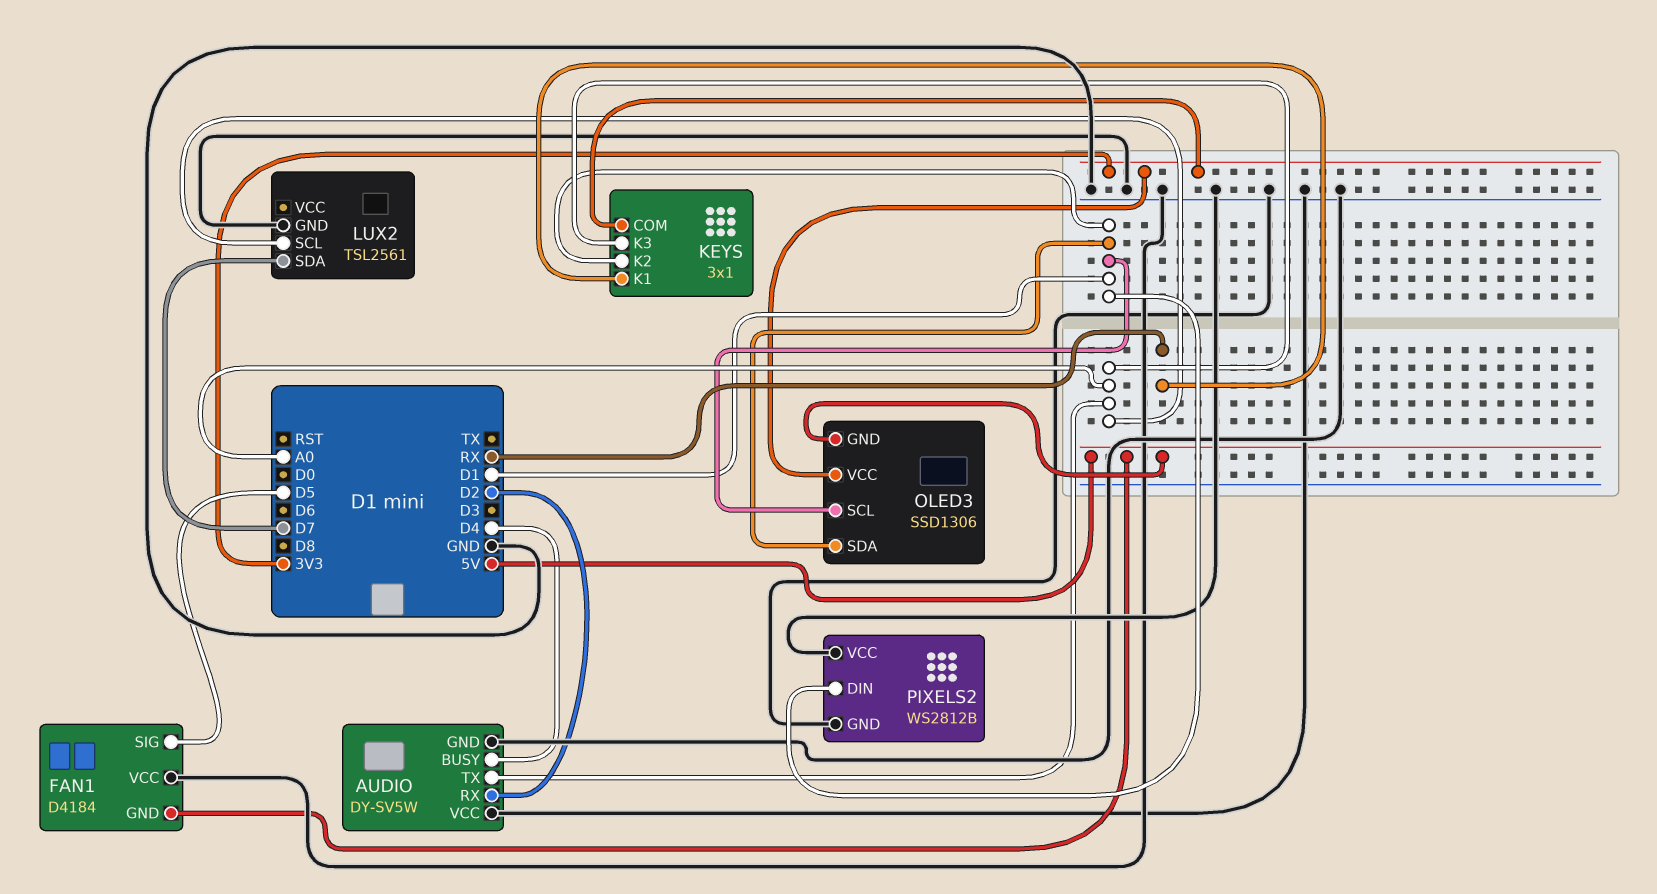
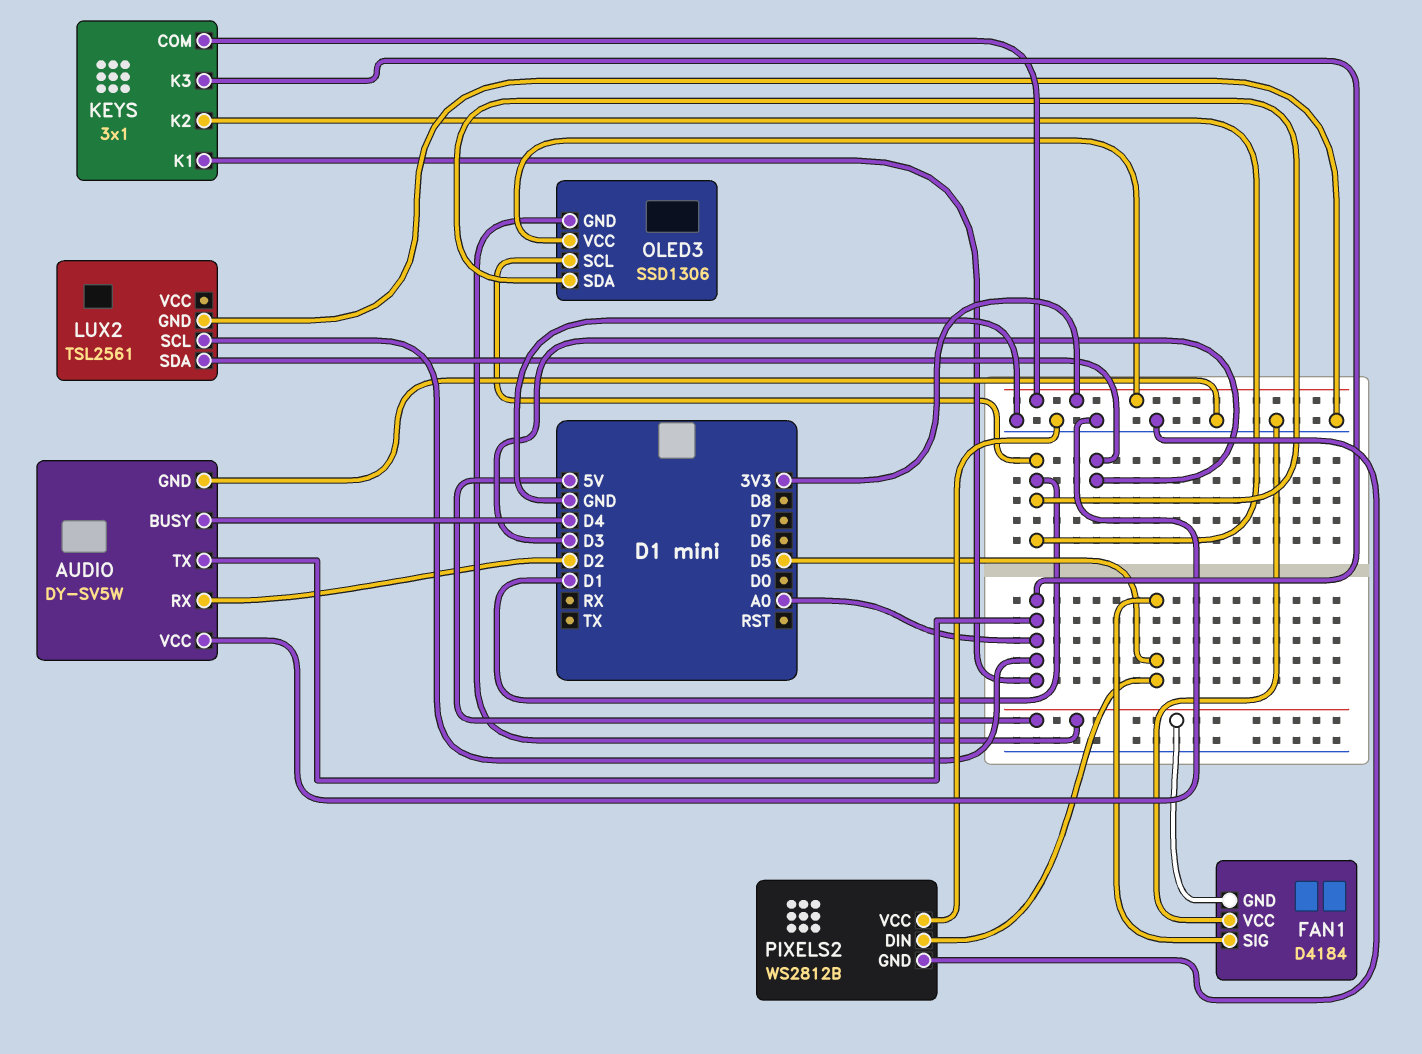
KEYS pin K1: RX -> A0
LUX2 pin SDA: D7 -> D3
PIXELS2 pin DIN: D1 -> D5

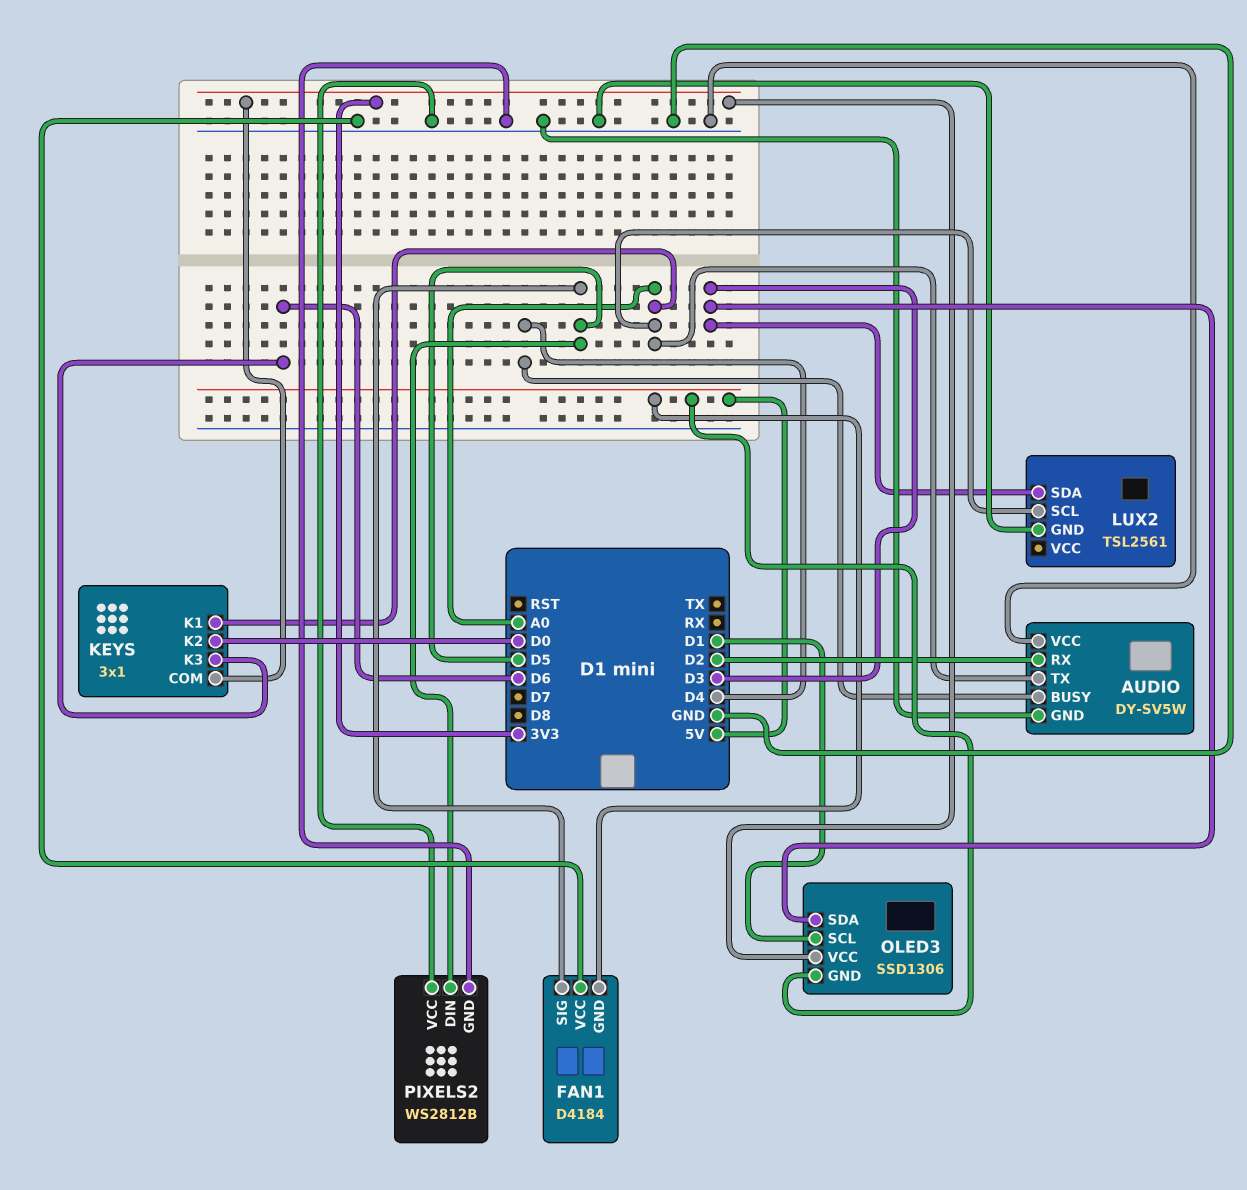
KEYS pin K2: D1 -> D0
KEYS pin K3: A0 -> D6
OLED3 pin SDA: D1 -> D3

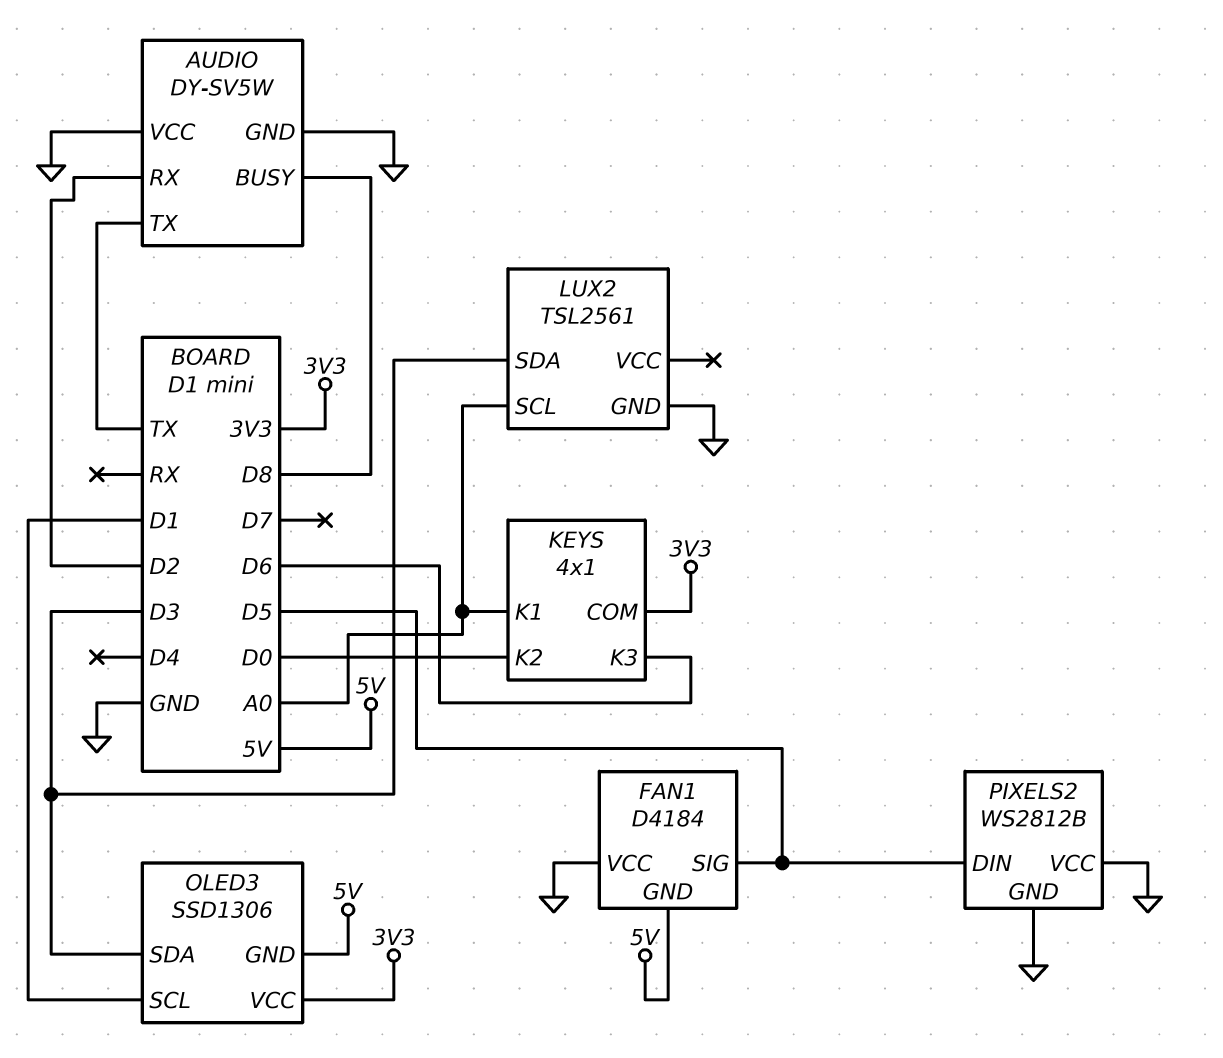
AUDIO pin BUSY: D4 -> D8
AUDIO pin TX: A0 -> TX
KEYS: 3x1 -> 4x1

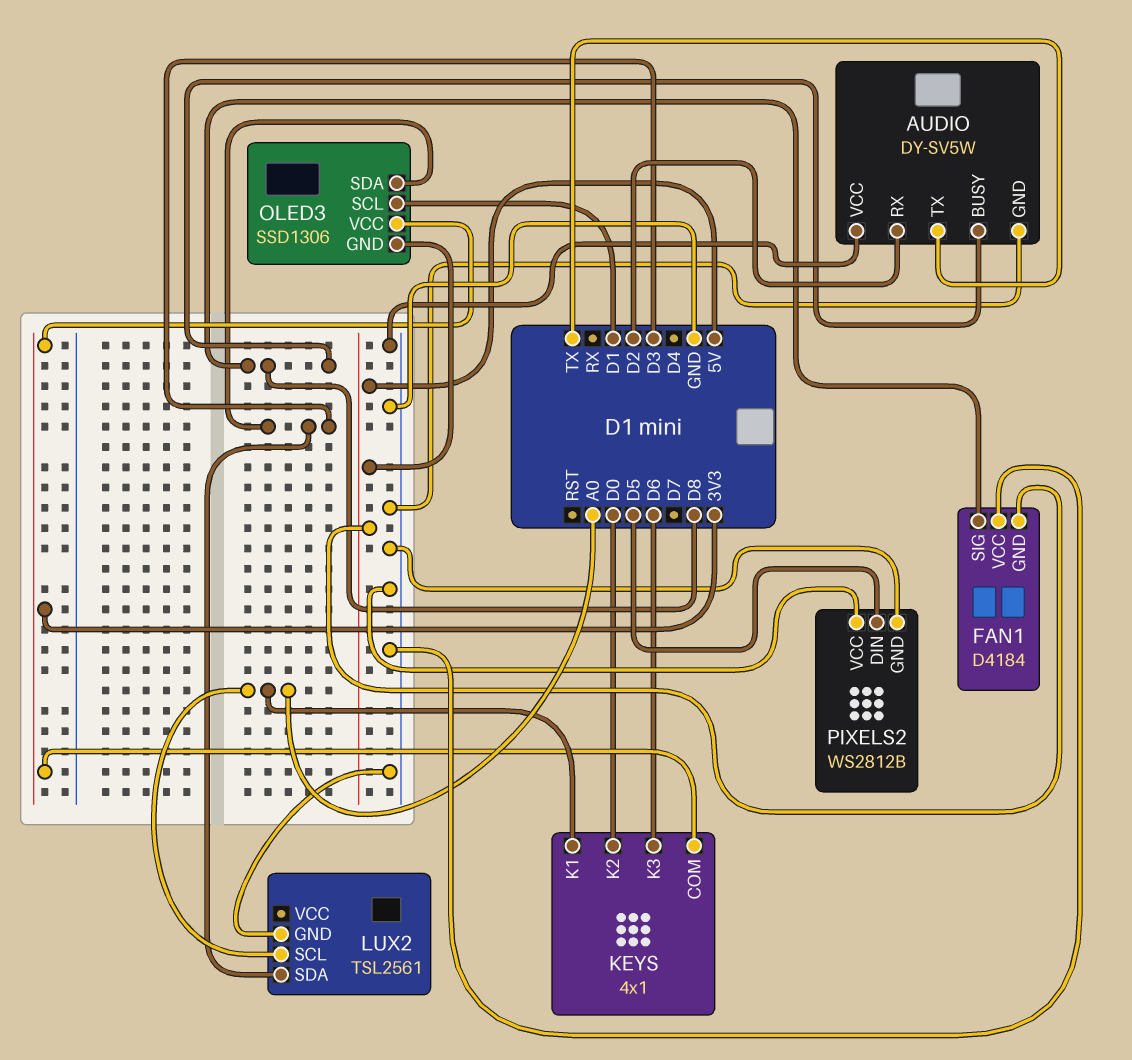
FAN1 pin SIG: D5 -> D8

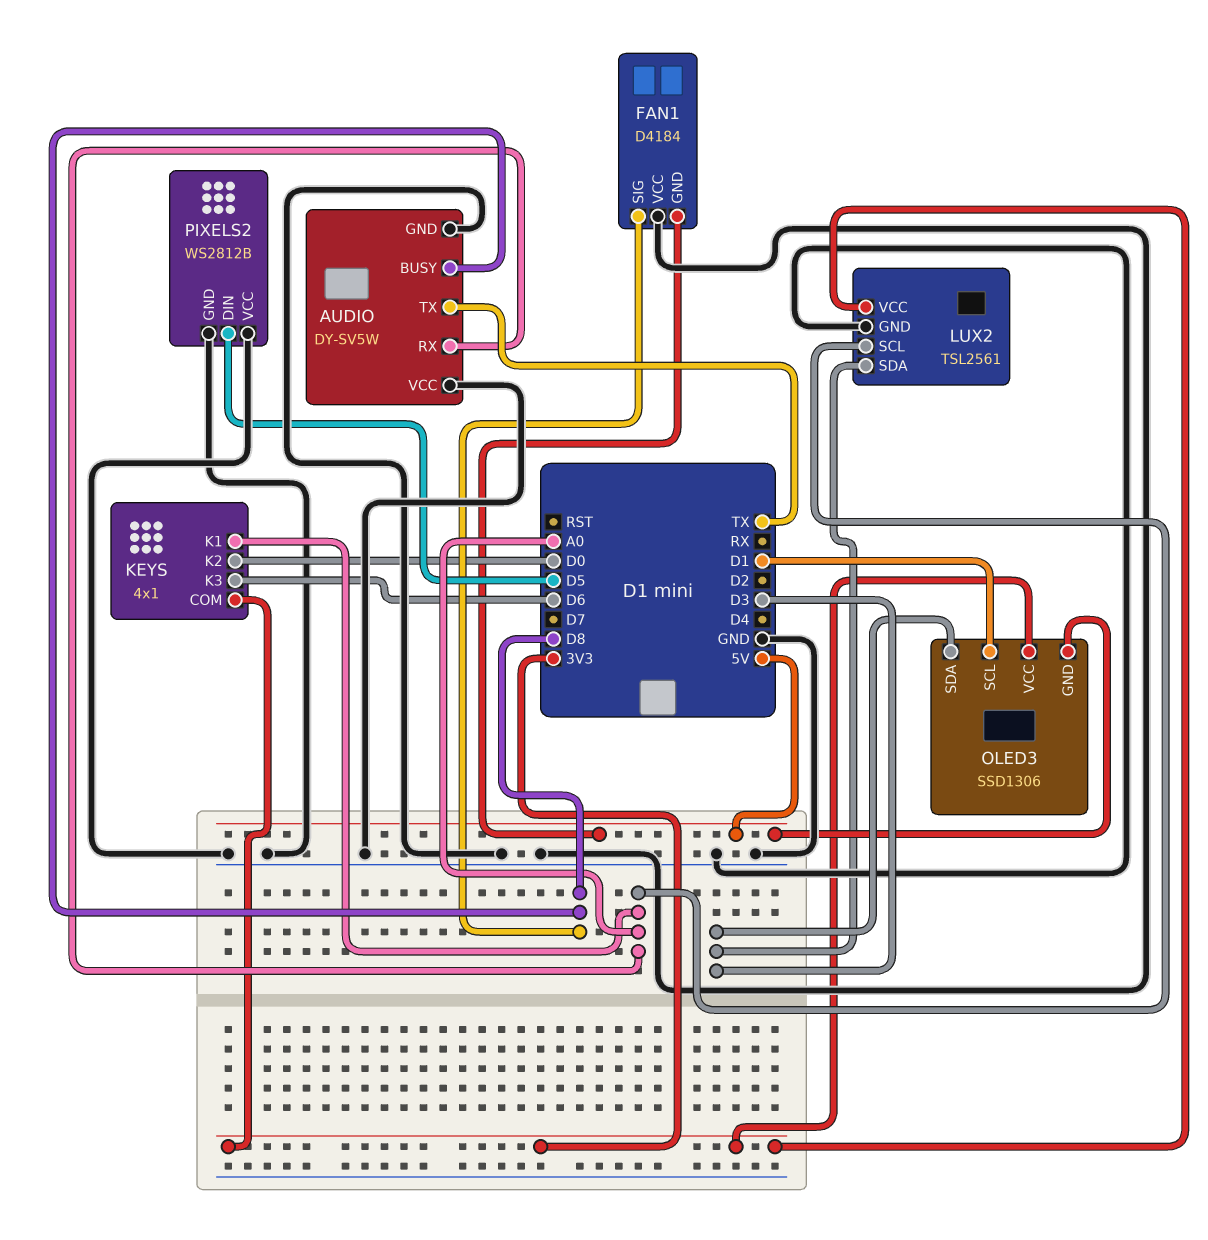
AUDIO pin RX: D2 -> A0
LUX2 pin VCC: none -> 3V3

